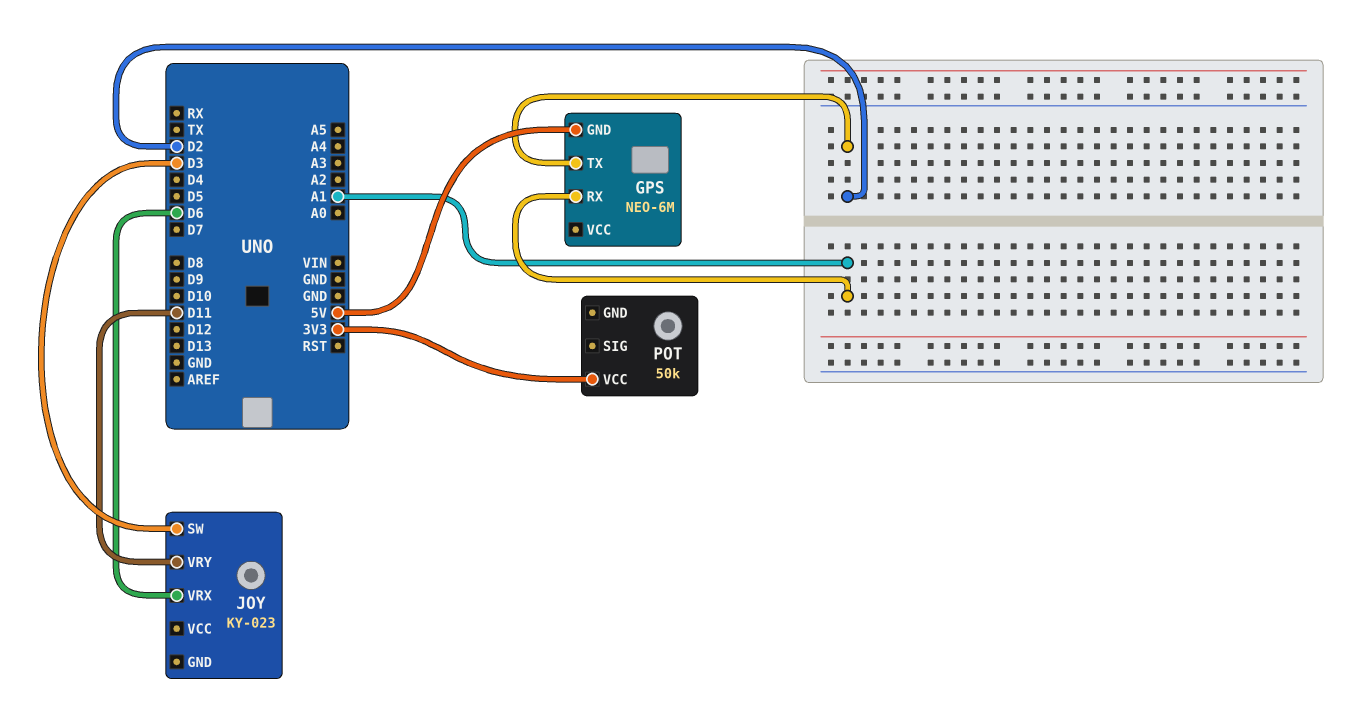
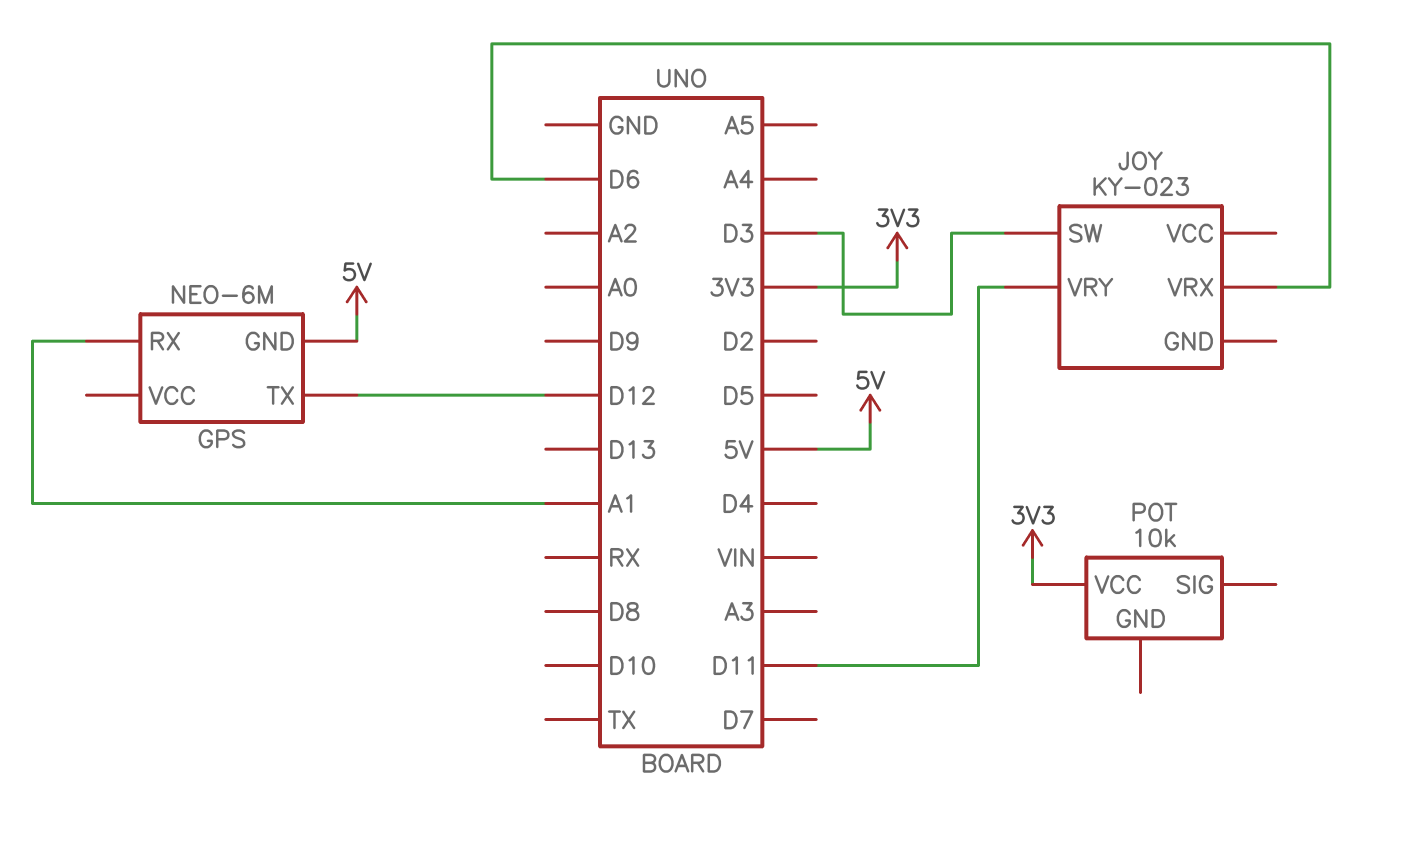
GPS pin TX: D2 -> D12
POT: 50k -> 10k

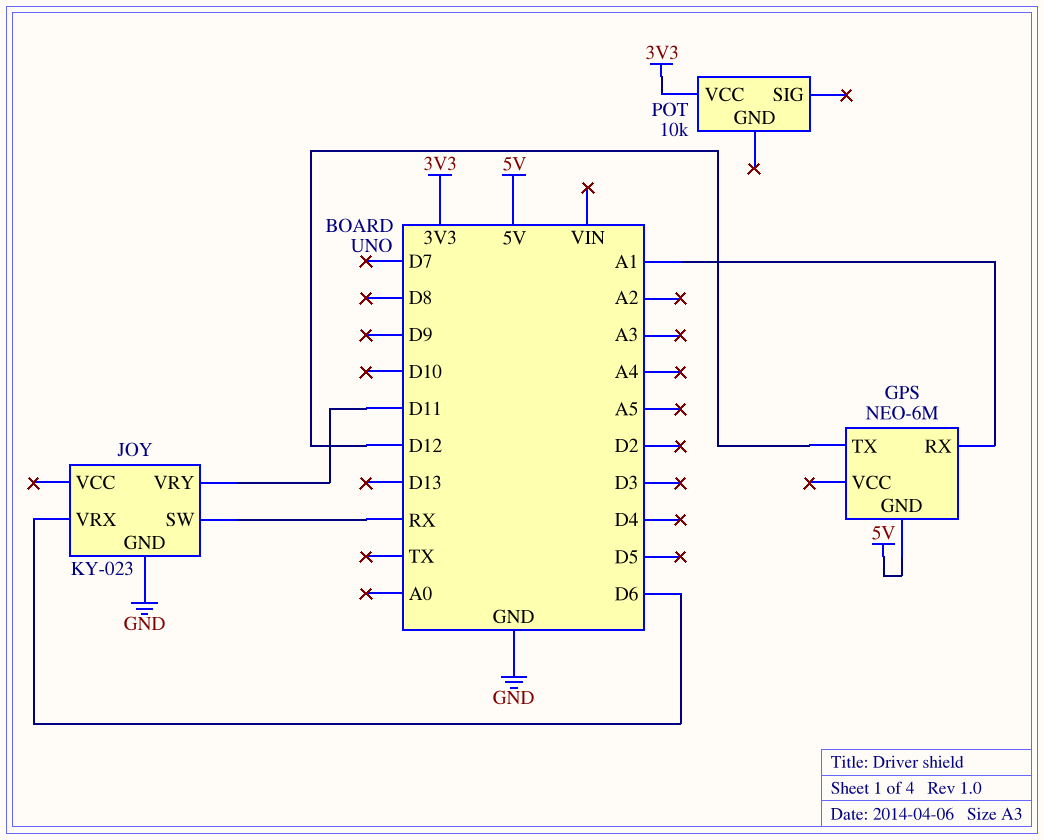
JOY pin GND: none -> GND
JOY pin SW: D3 -> RX

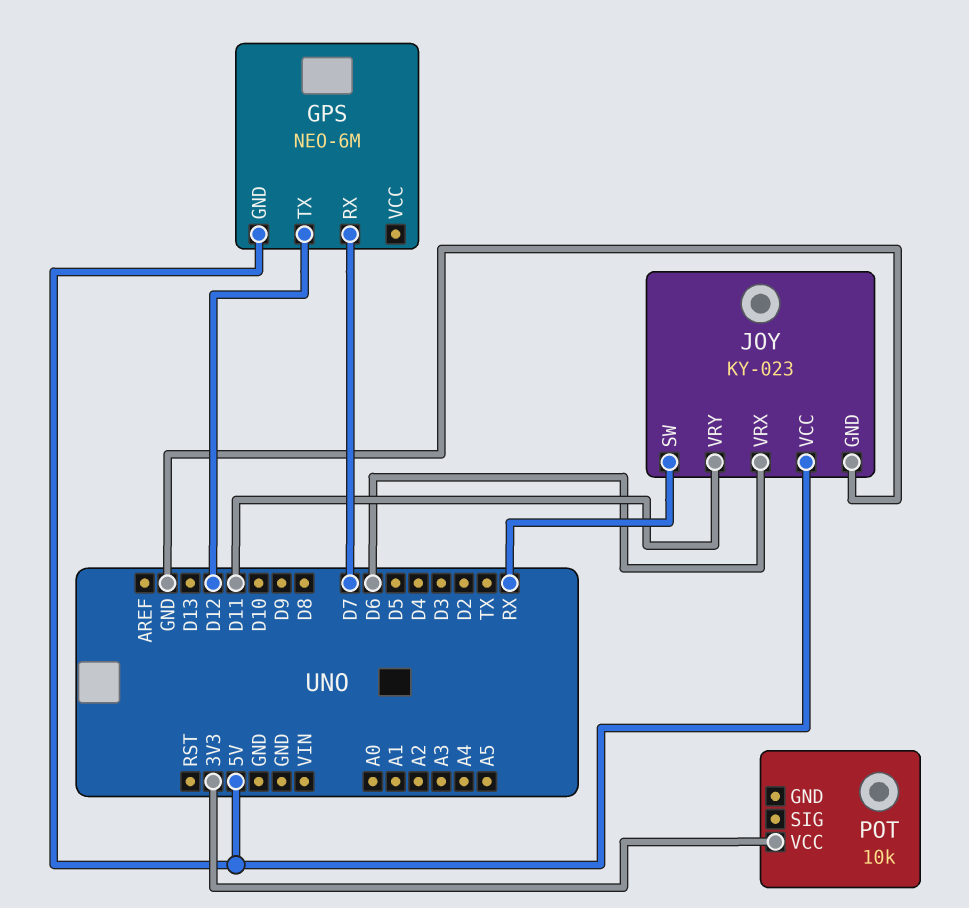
GPS pin RX: A1 -> D7
JOY pin VCC: none -> 5V

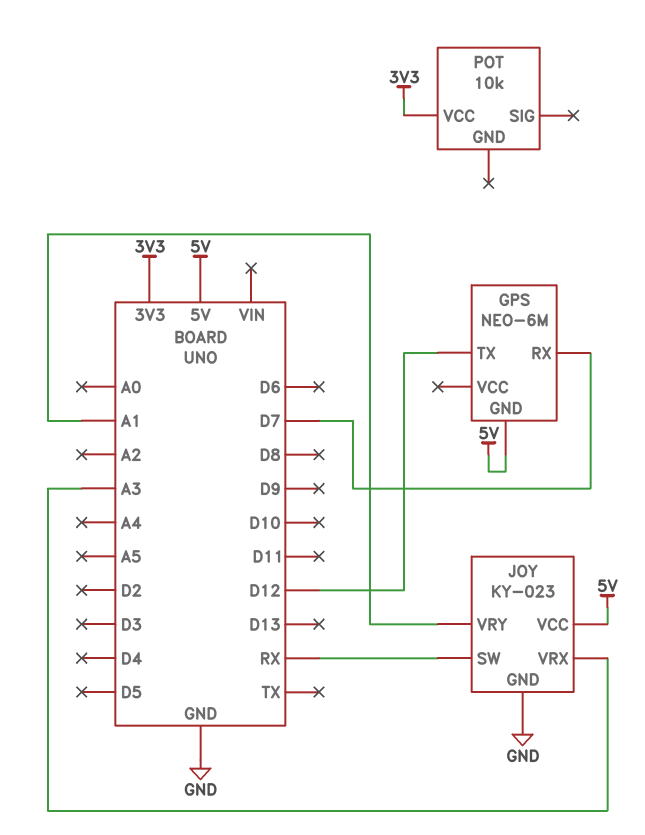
JOY pin VRX: D6 -> A3
JOY pin VRY: D11 -> A1

